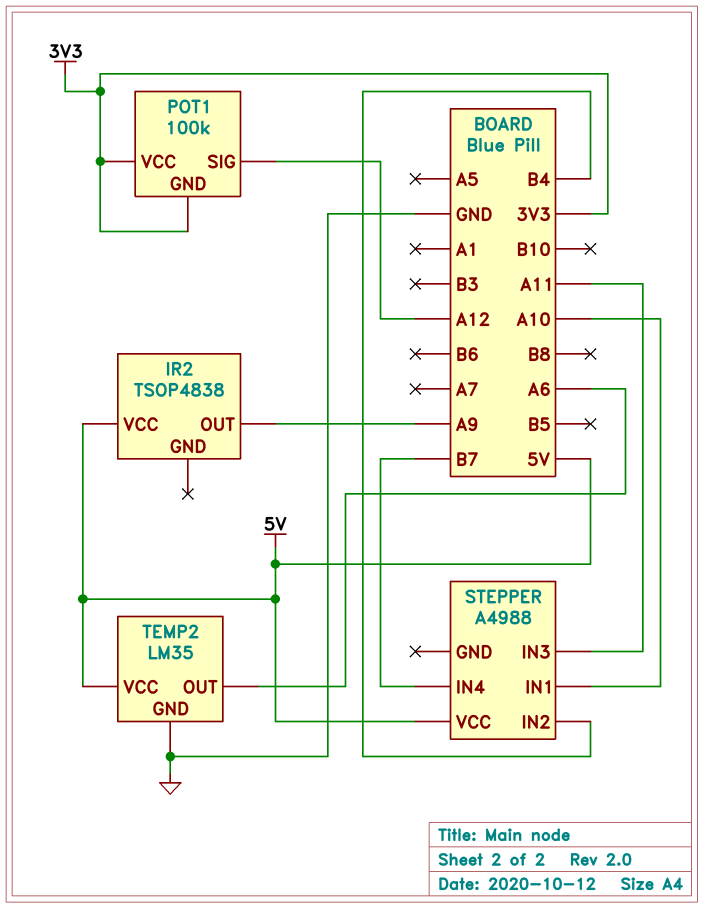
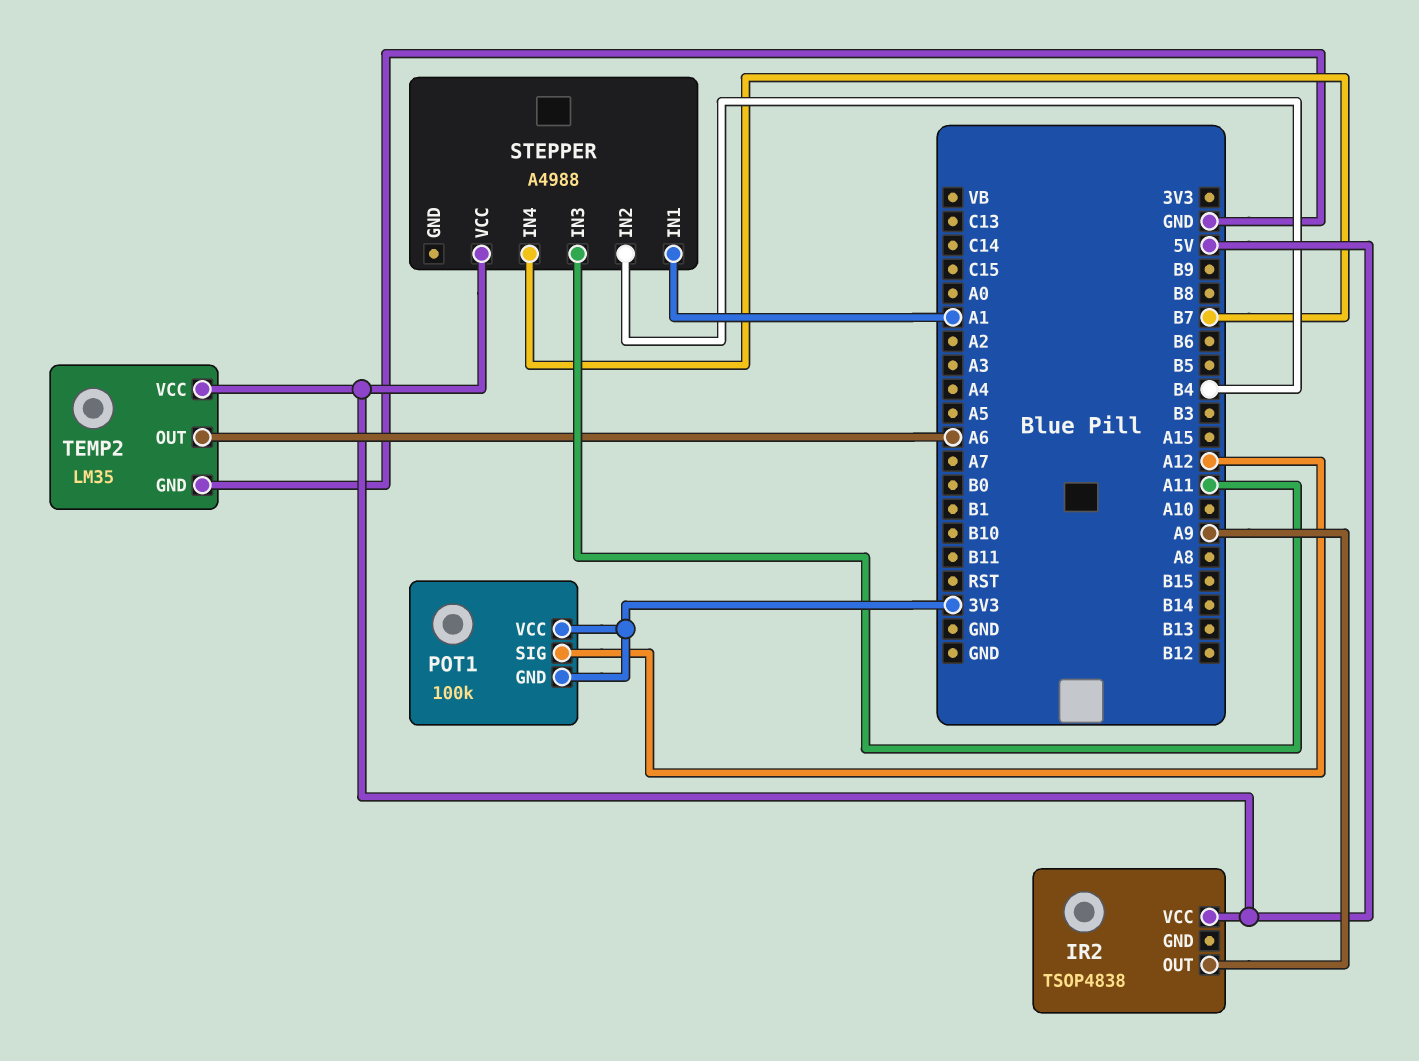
STEPPER pin IN1: A10 -> A1

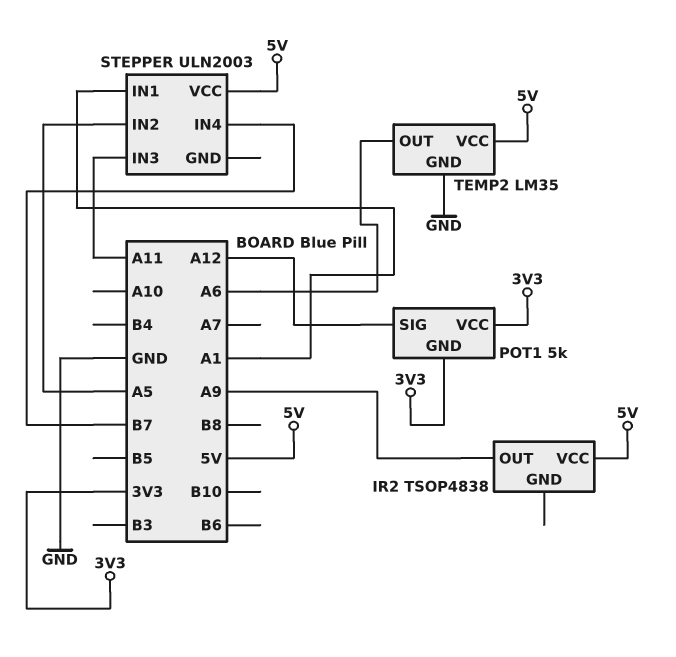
POT1: 100k -> 5k
STEPPER: A4988 -> ULN2003
STEPPER pin IN2: B4 -> A5

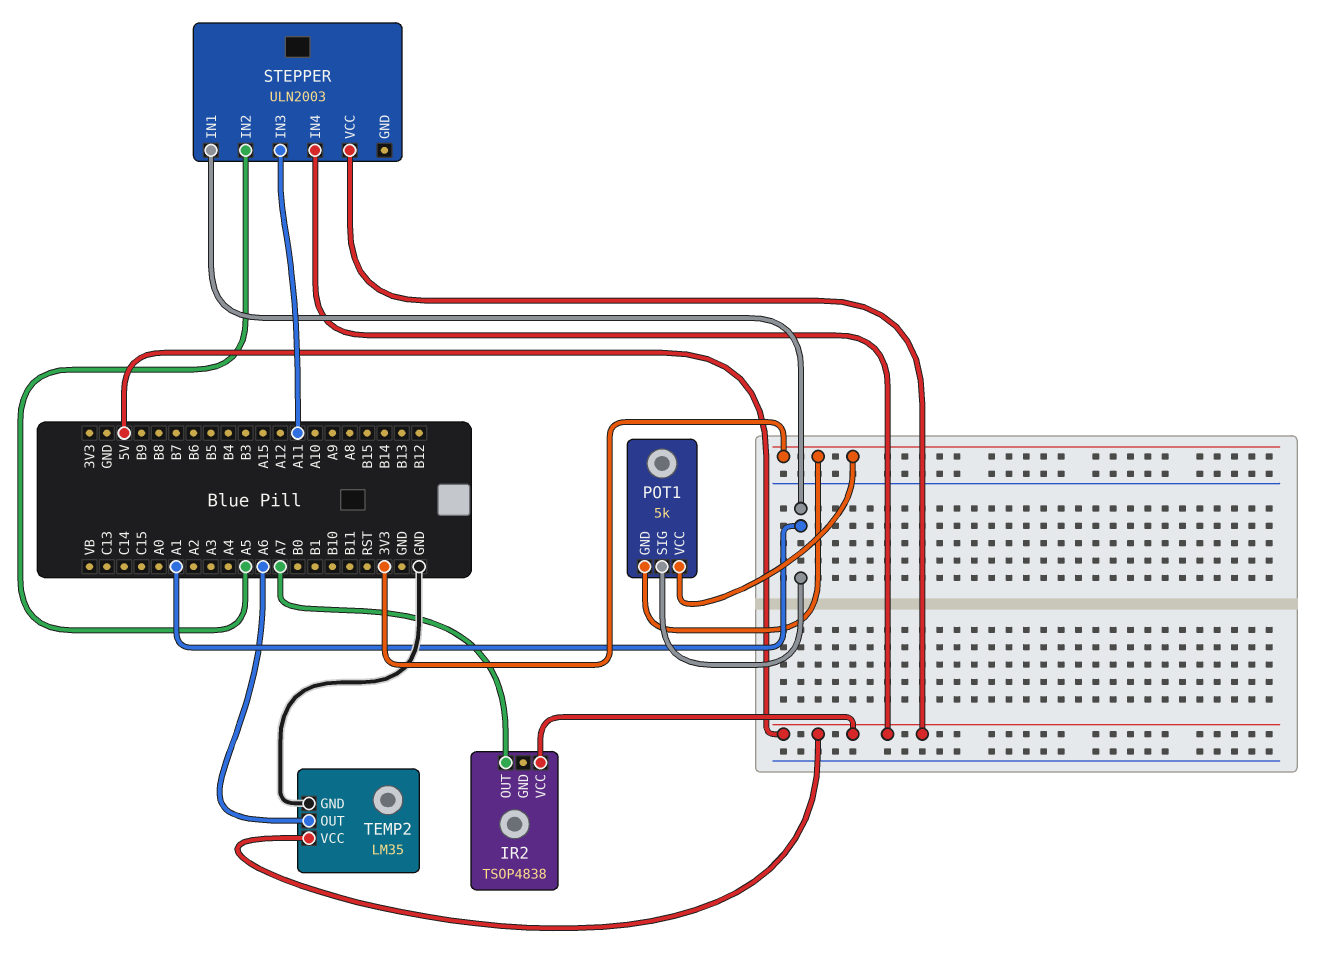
IR2 pin OUT: A9 -> A7
POT1 pin SIG: A12 -> A1
STEPPER pin IN4: B7 -> 5V

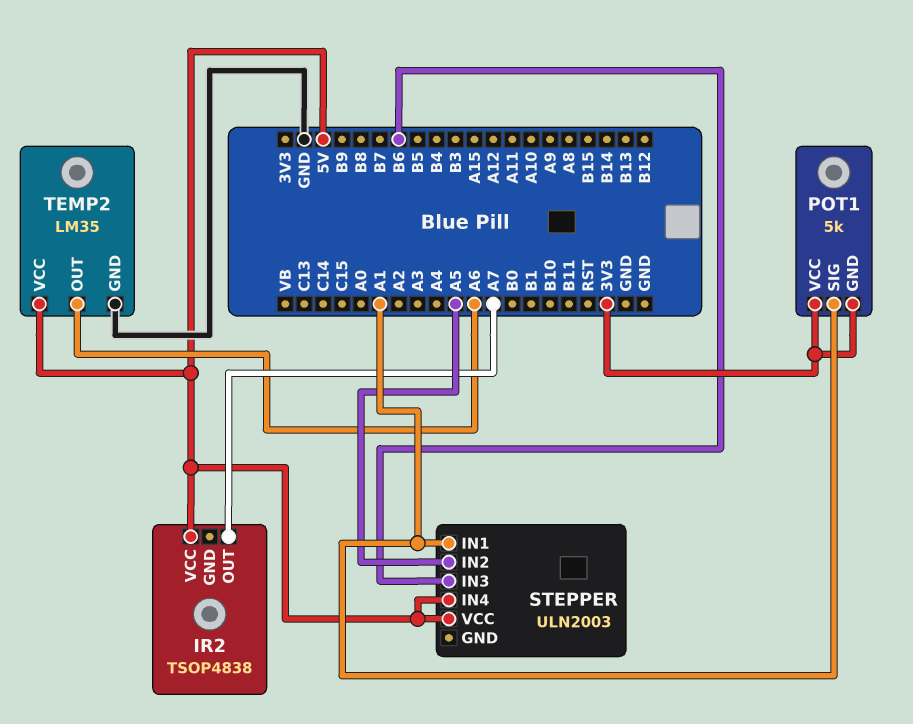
STEPPER pin IN3: A11 -> B6

